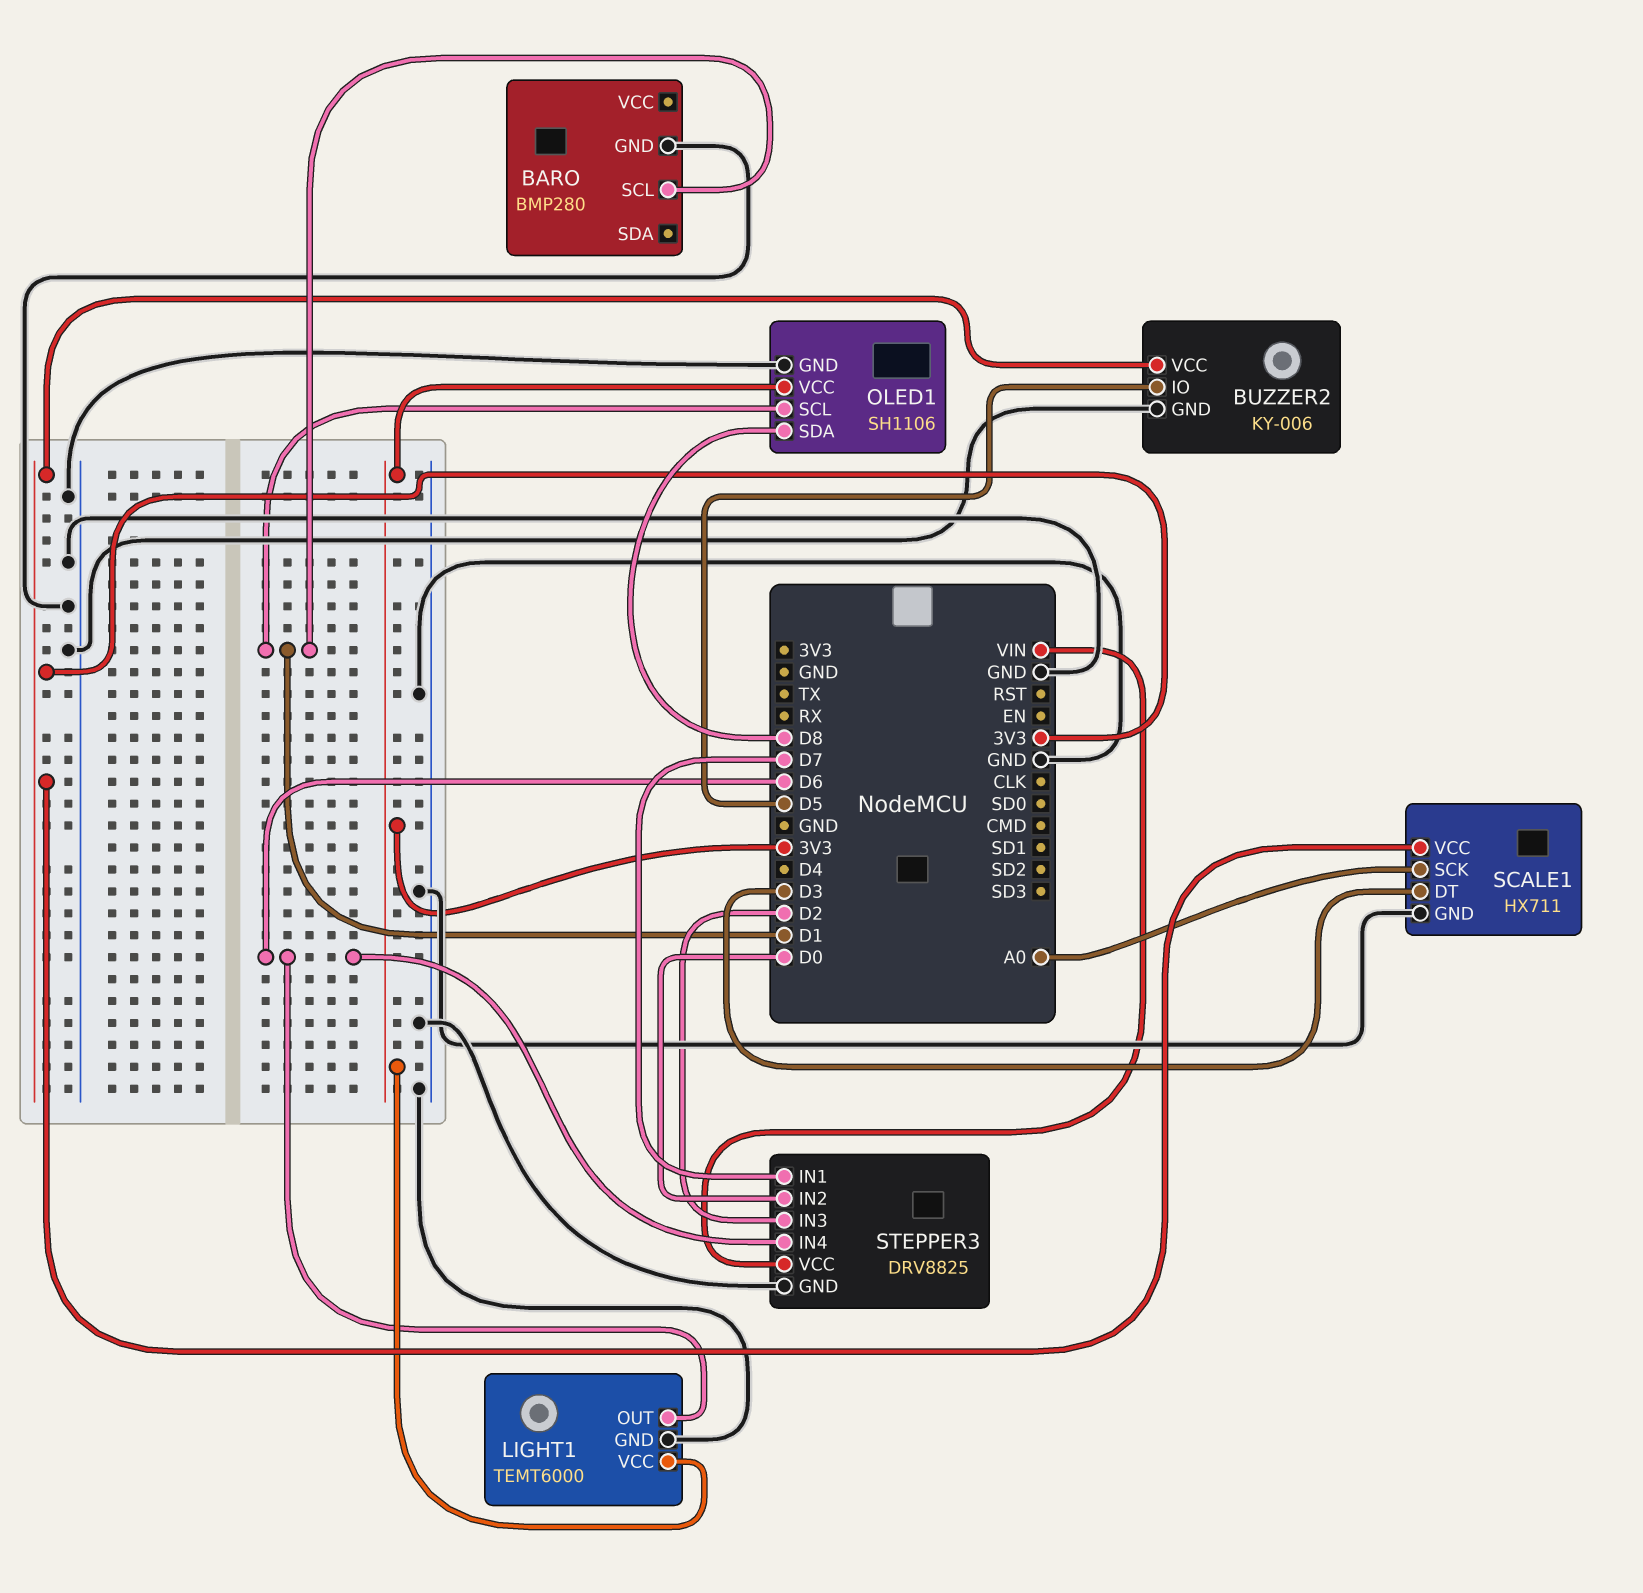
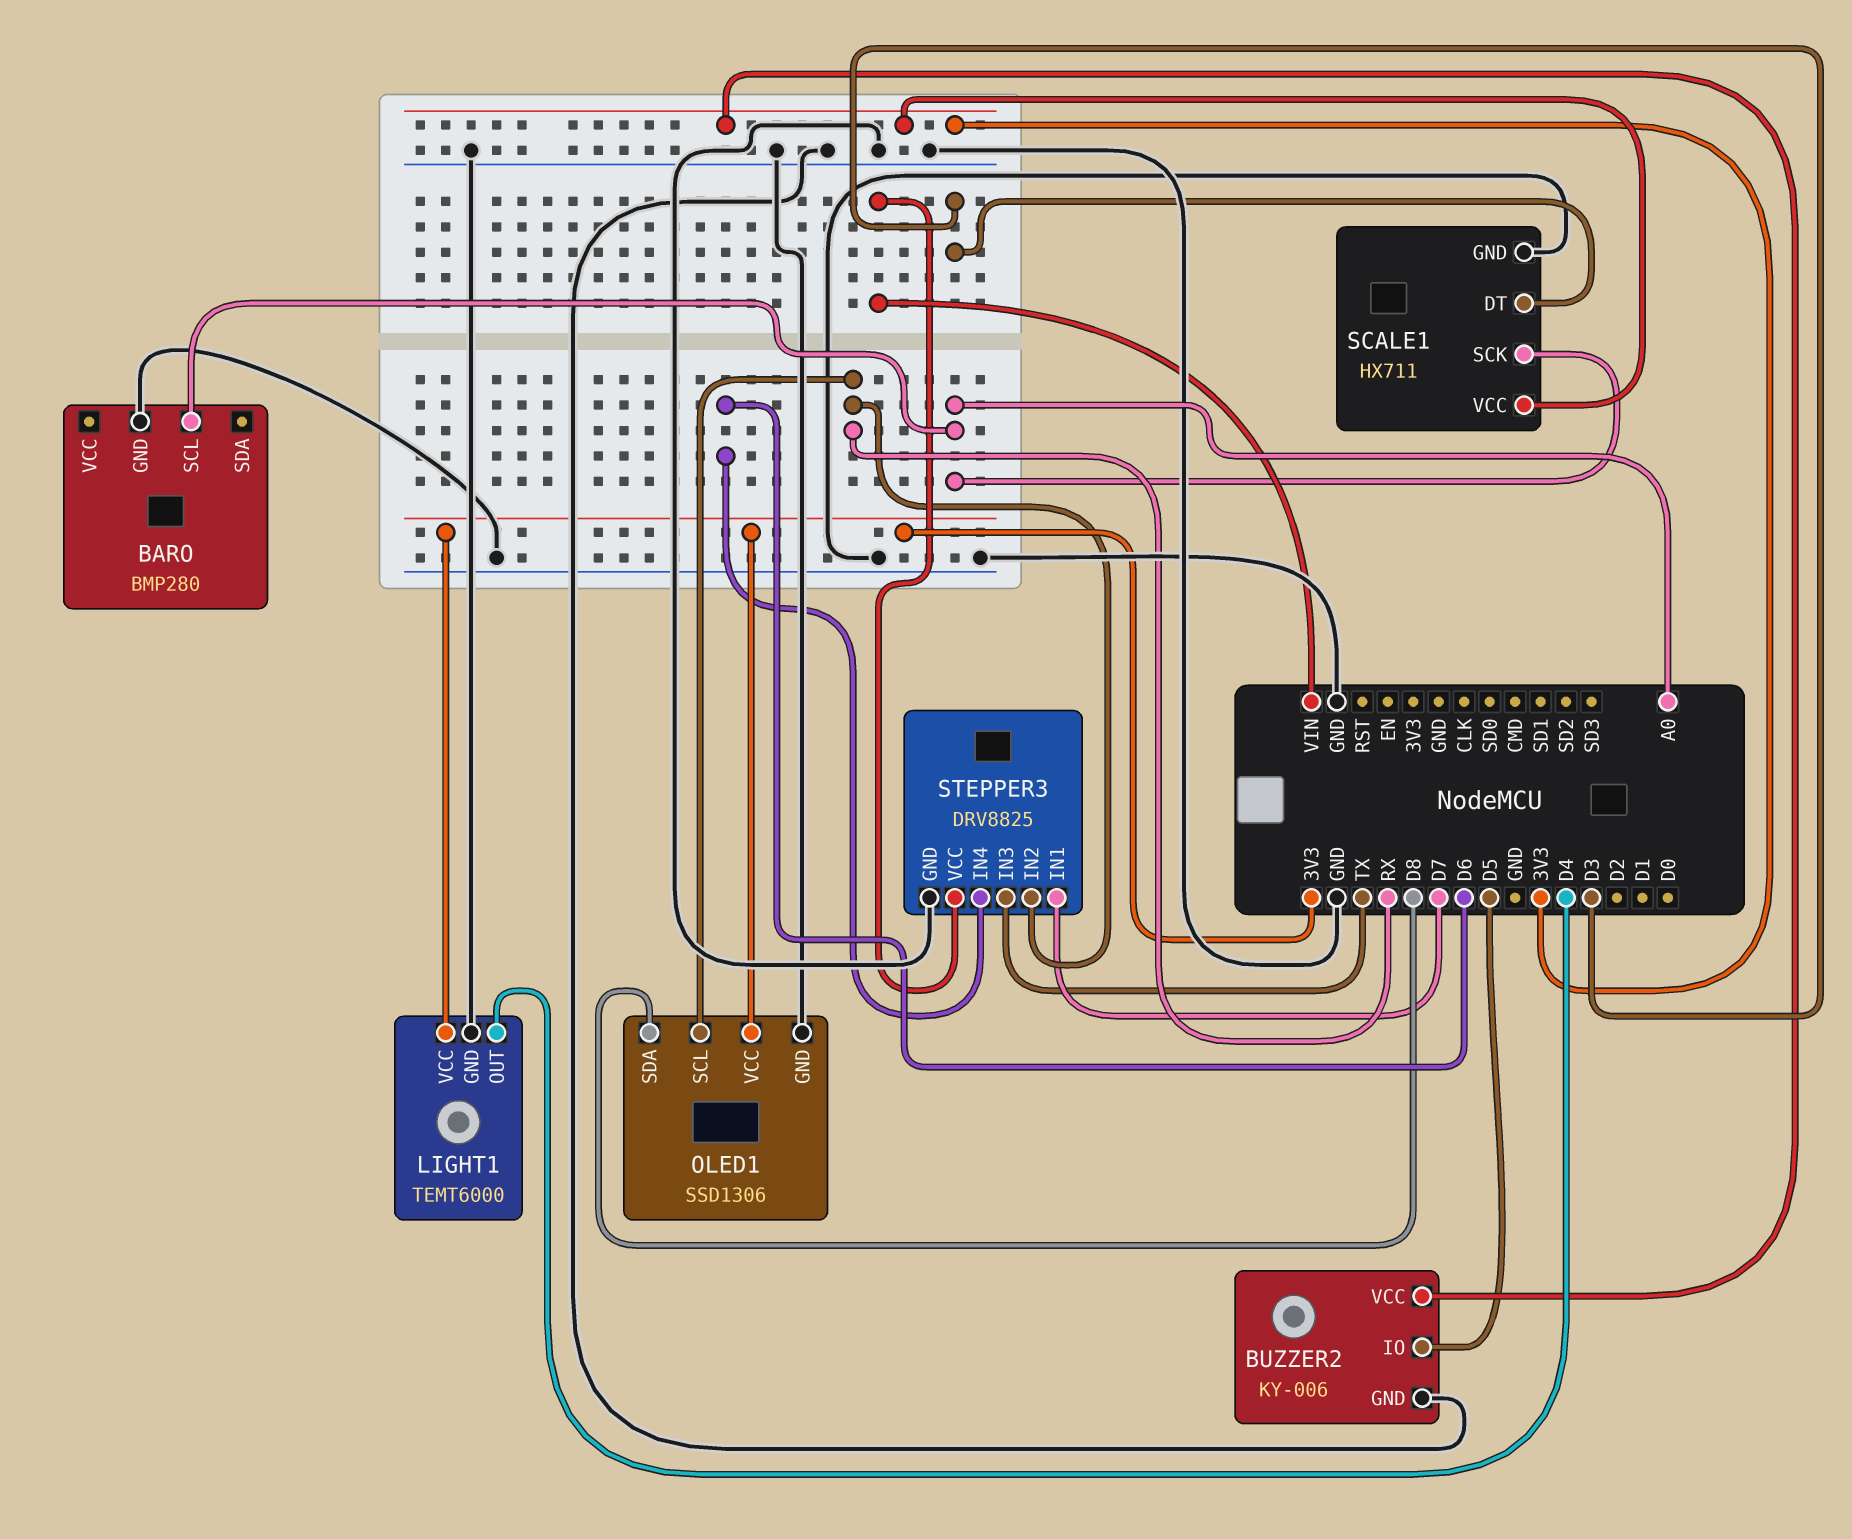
BARO pin SCL: D1 -> A0
LIGHT1 pin OUT: D6 -> D4
OLED1: SH1106 -> SSD1306
OLED1 pin SCL: D1 -> RX
STEPPER3 pin IN2: D0 -> RX
STEPPER3 pin IN3: D2 -> TX

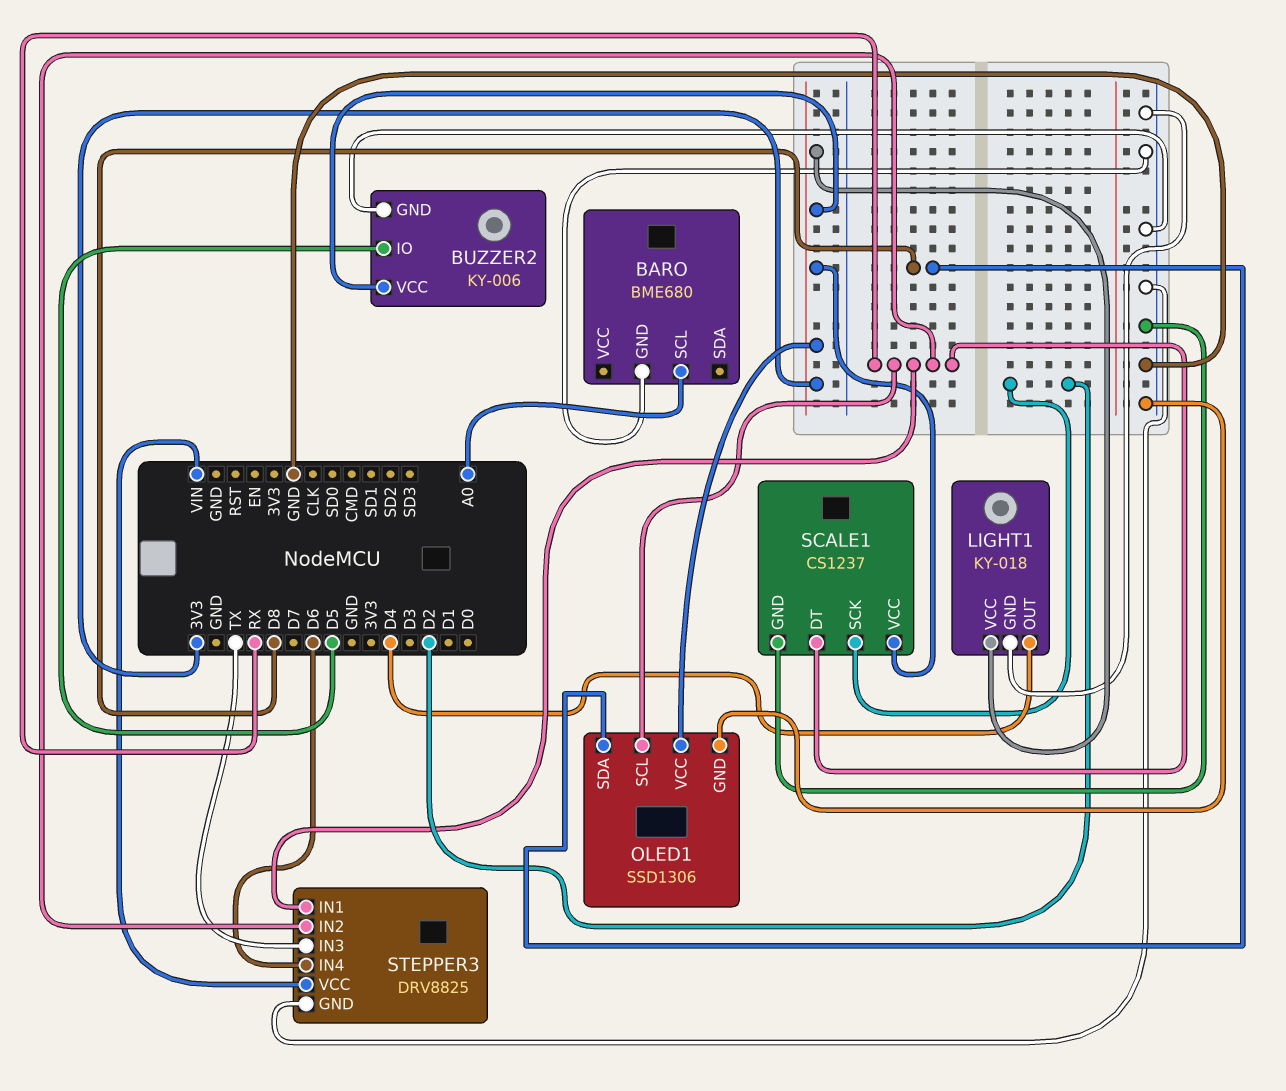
BARO: BMP280 -> BME680
LIGHT1: TEMT6000 -> KY-018
SCALE1: HX711 -> CS1237
SCALE1 pin DT: D3 -> RX
SCALE1 pin SCK: A0 -> D2
STEPPER3 pin IN1: D7 -> RX

